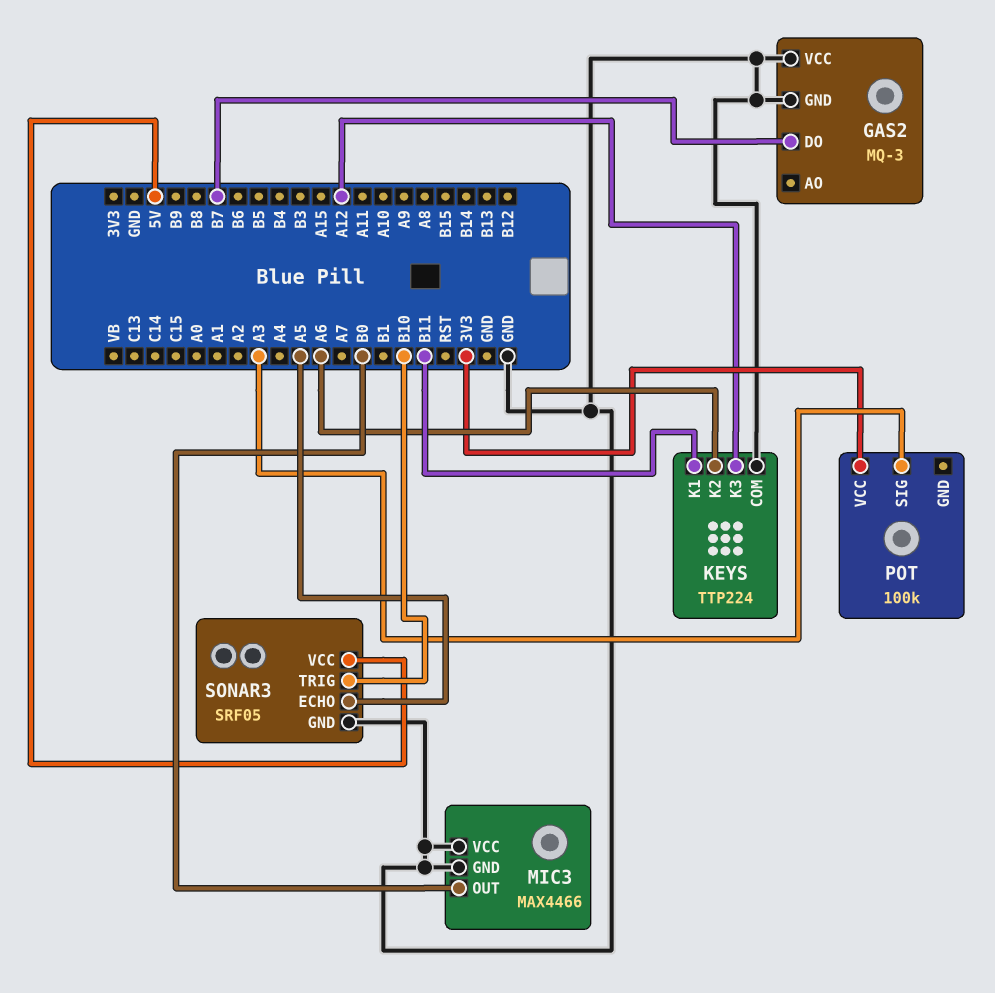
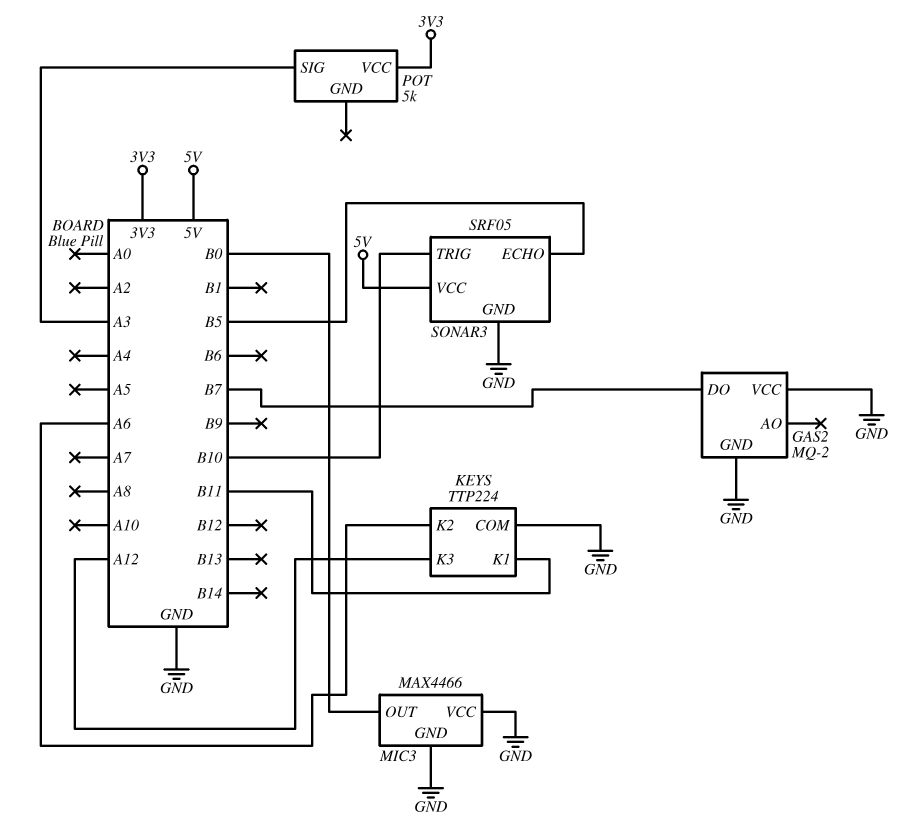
GAS2: MQ-3 -> MQ-2
POT: 100k -> 5k
SONAR3 pin ECHO: A5 -> B5

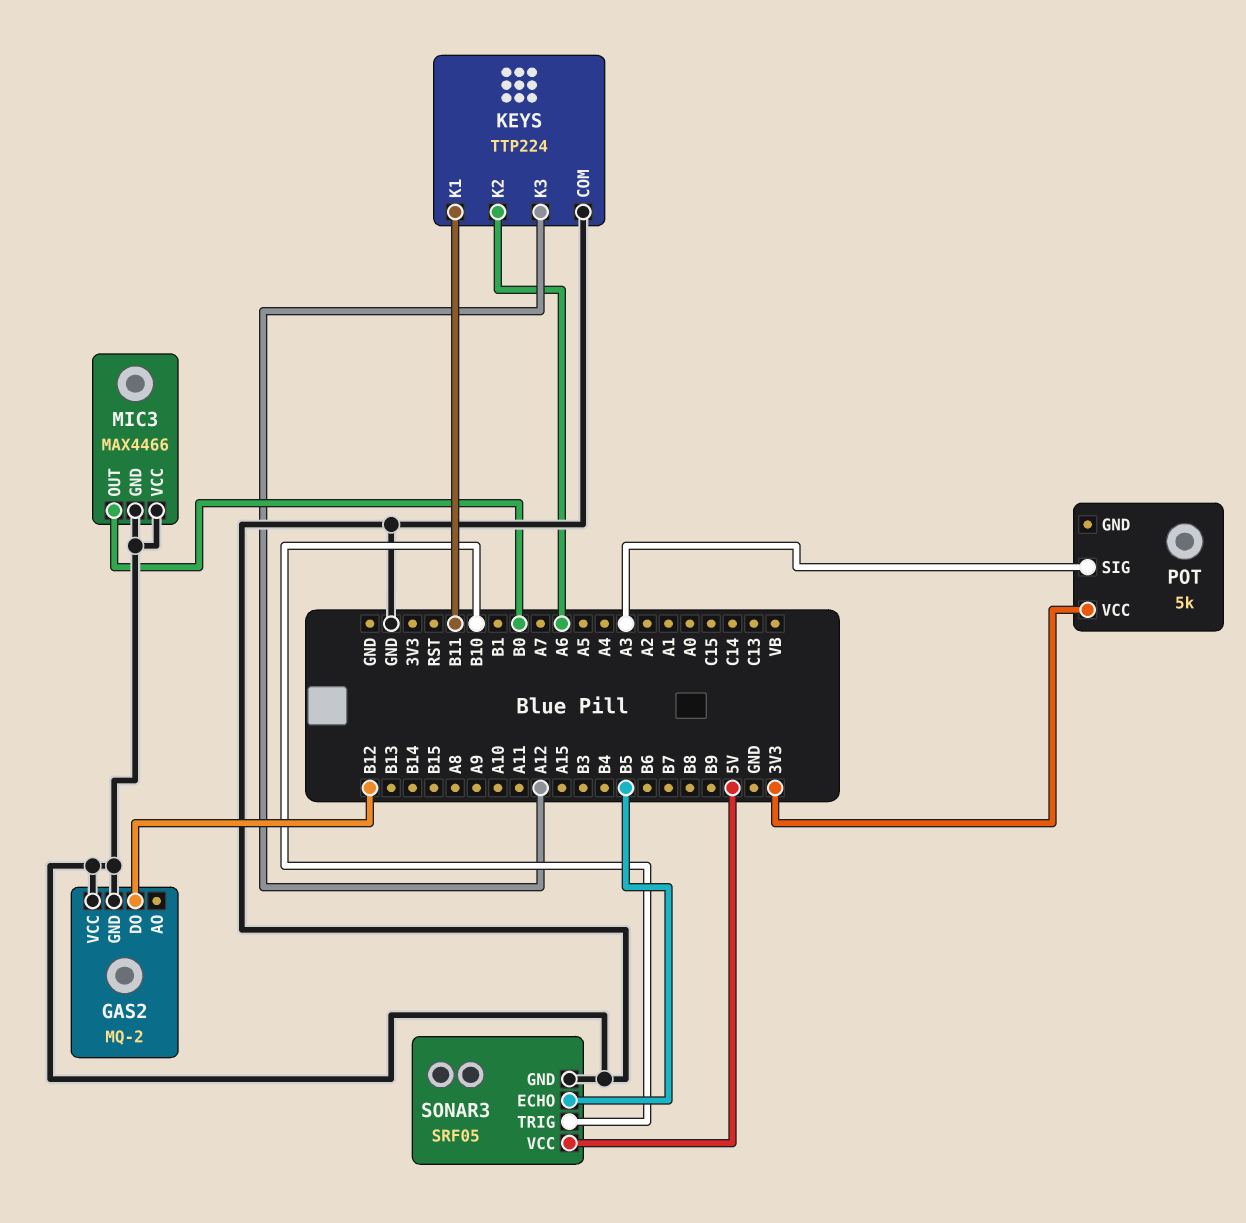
GAS2 pin DO: B7 -> B12

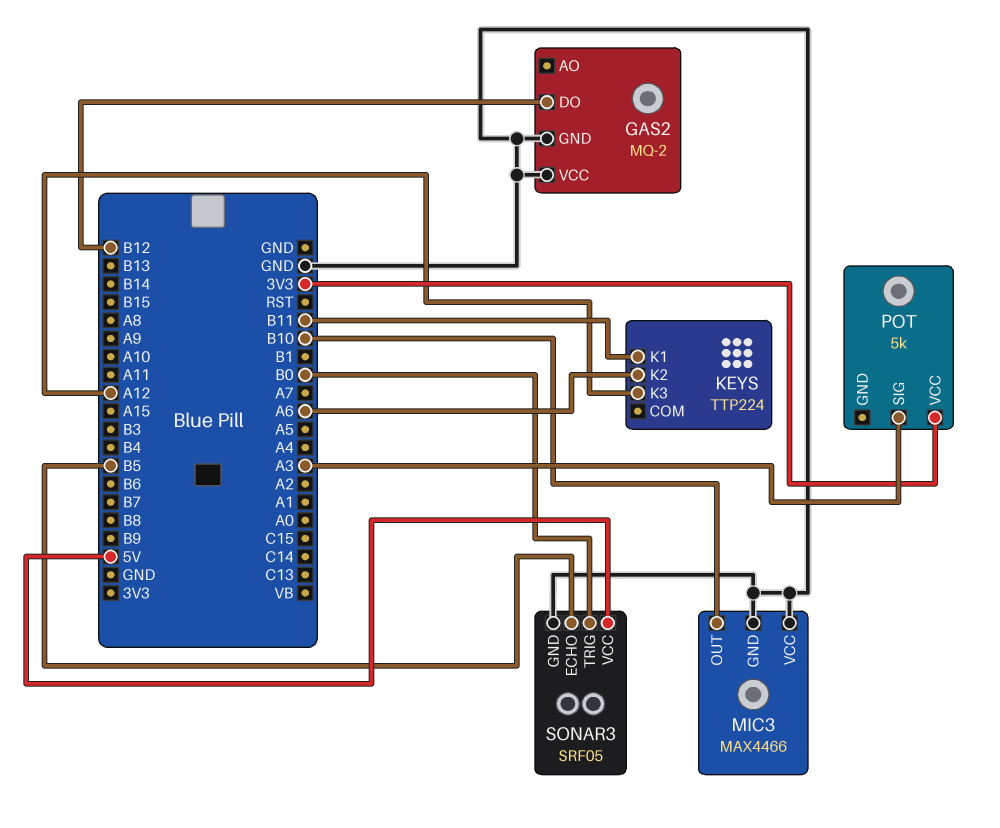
KEYS pin COM: GND -> none
MIC3 pin OUT: B0 -> B10
SONAR3 pin TRIG: B10 -> B0

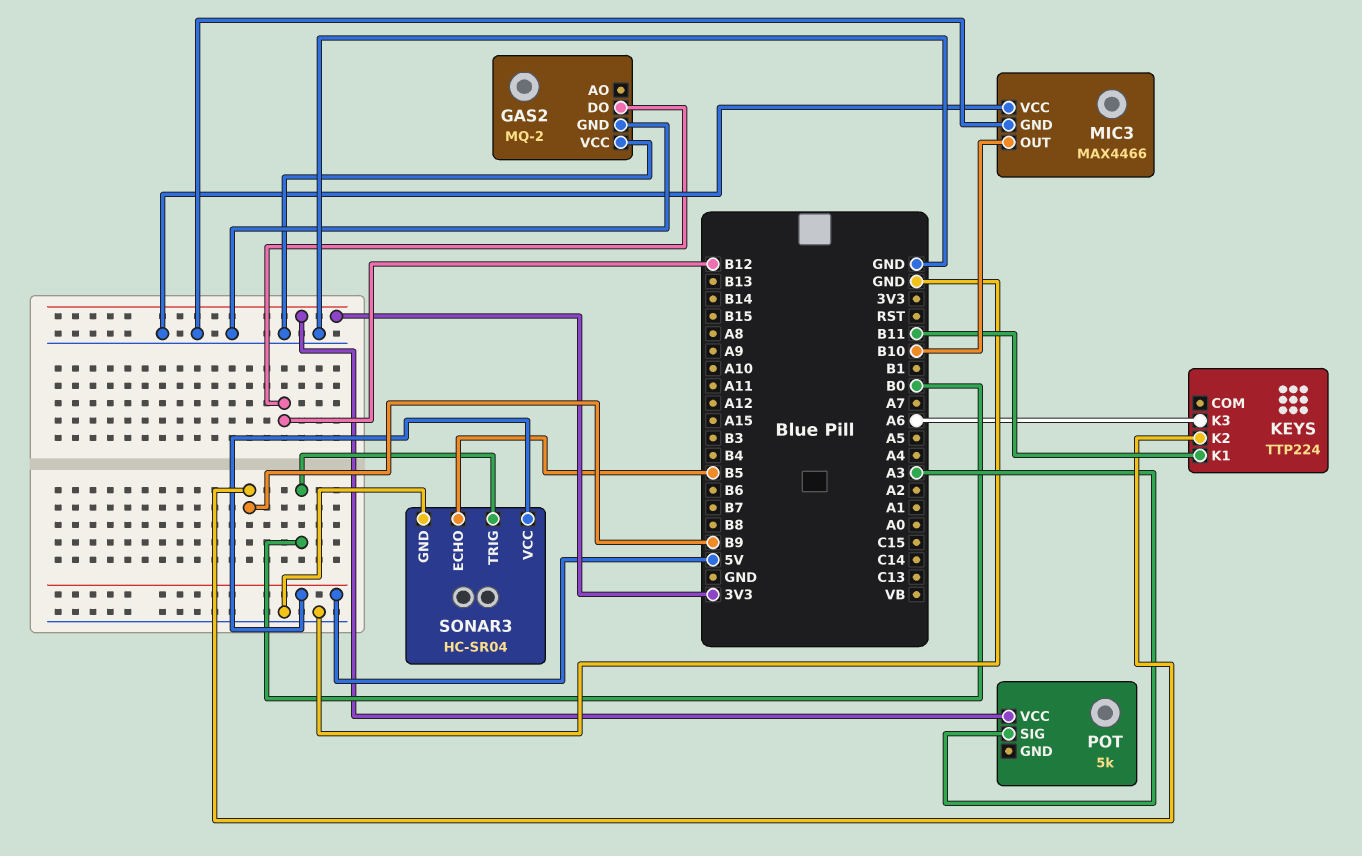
KEYS pin K2: A6 -> B9
KEYS pin K3: A12 -> A6
SONAR3: SRF05 -> HC-SR04

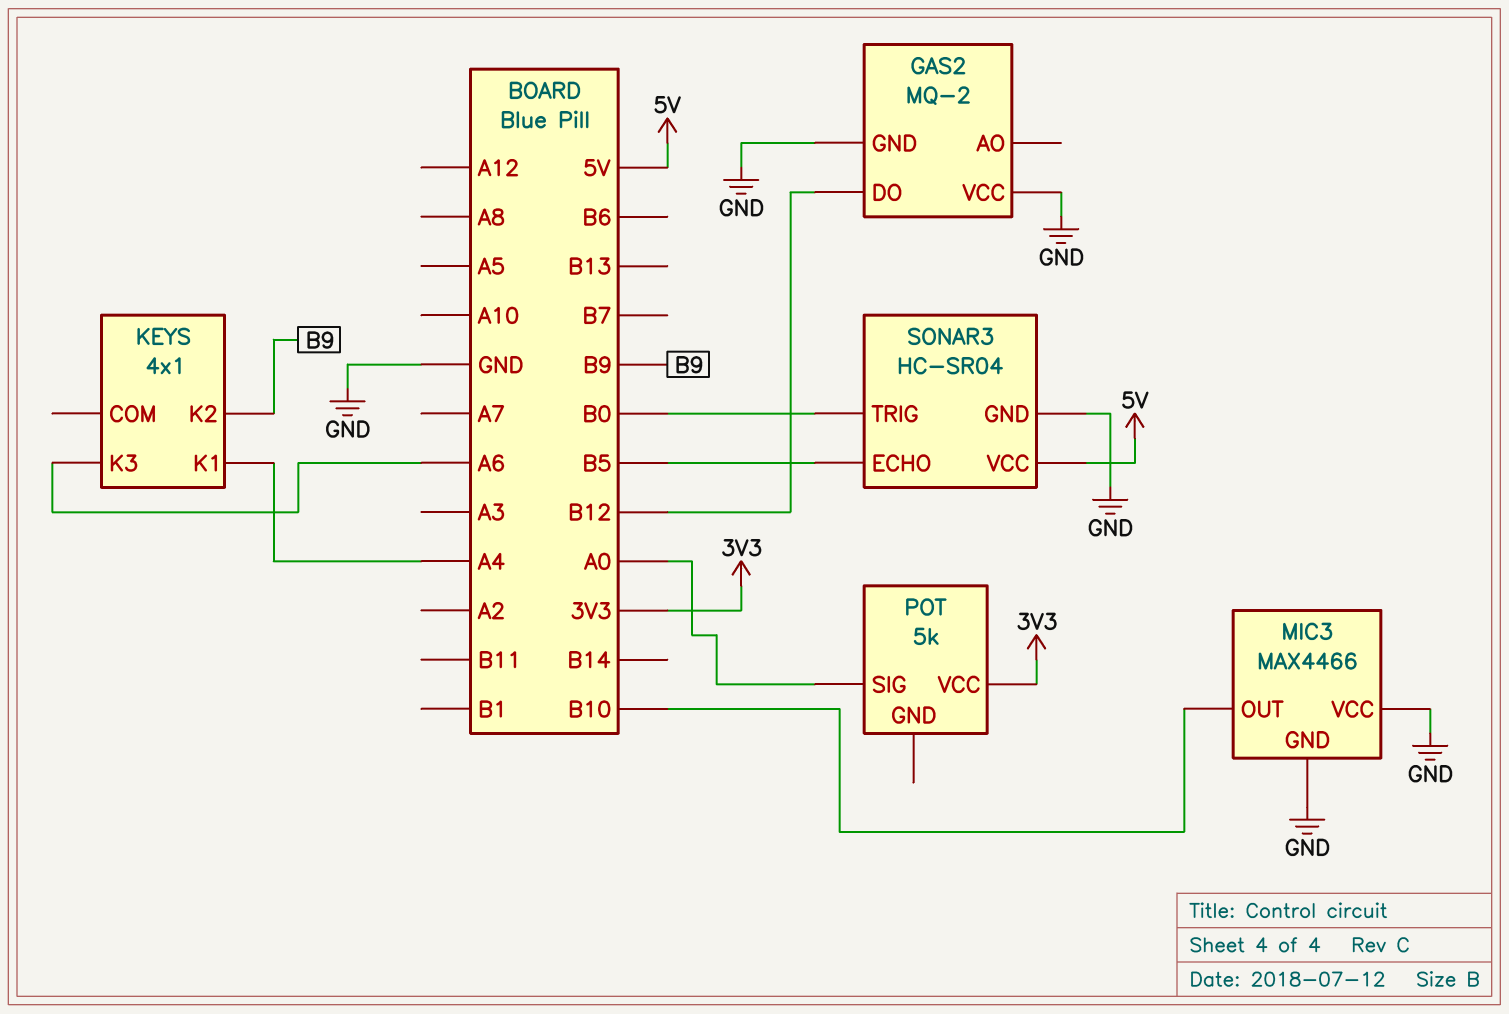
KEYS: TTP224 -> 4x1
KEYS pin K1: B11 -> A4
POT pin SIG: A3 -> A0

